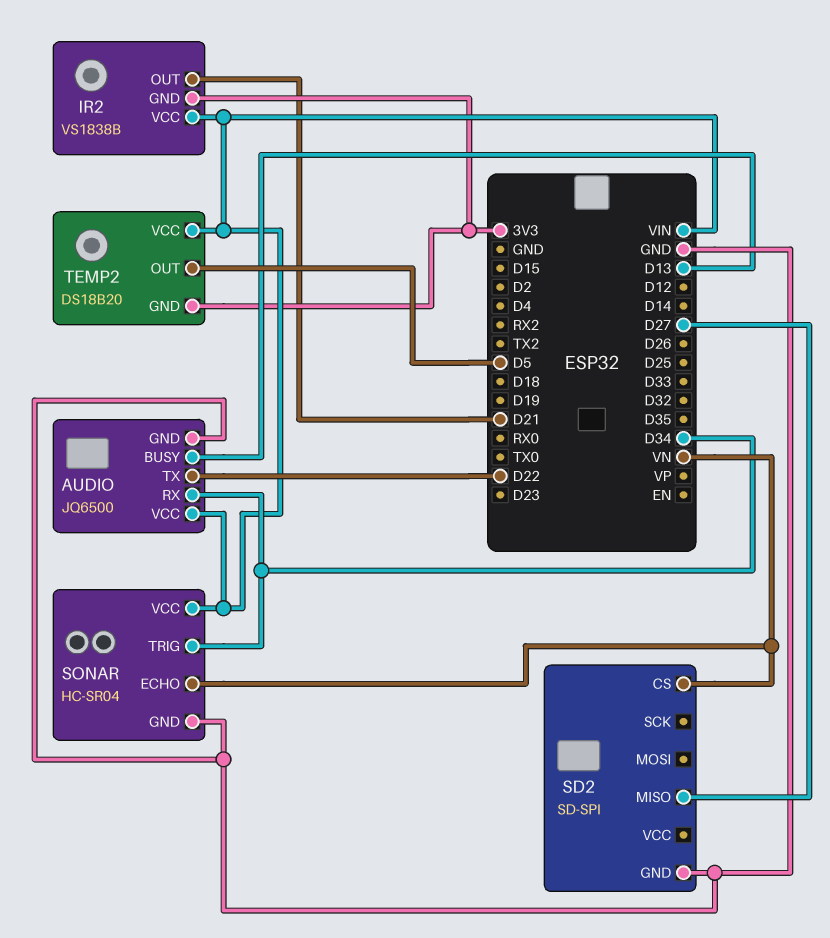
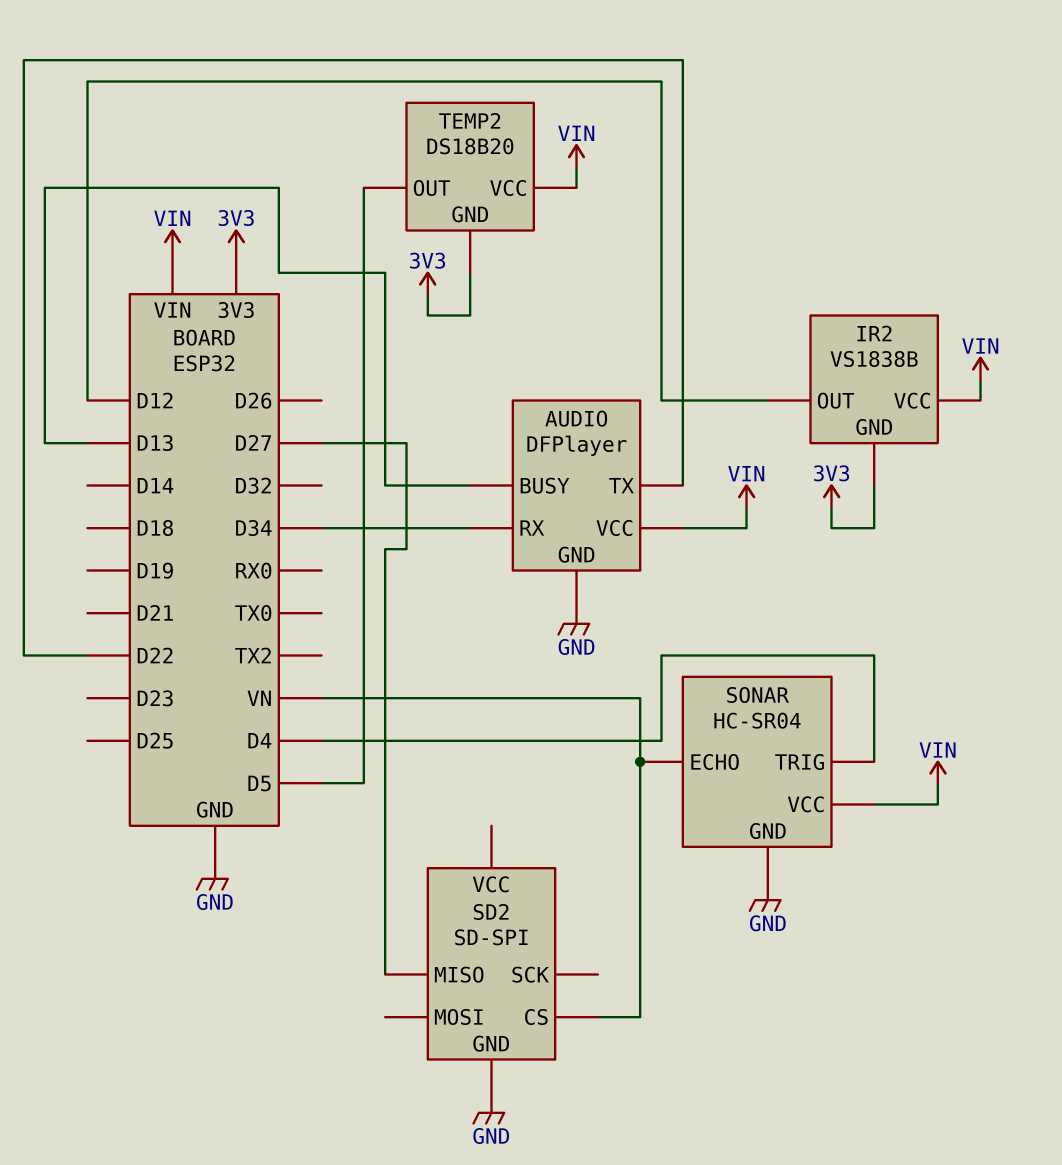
AUDIO: JQ6500 -> DFPlayer
IR2 pin OUT: D21 -> D12
SONAR pin TRIG: D34 -> D4

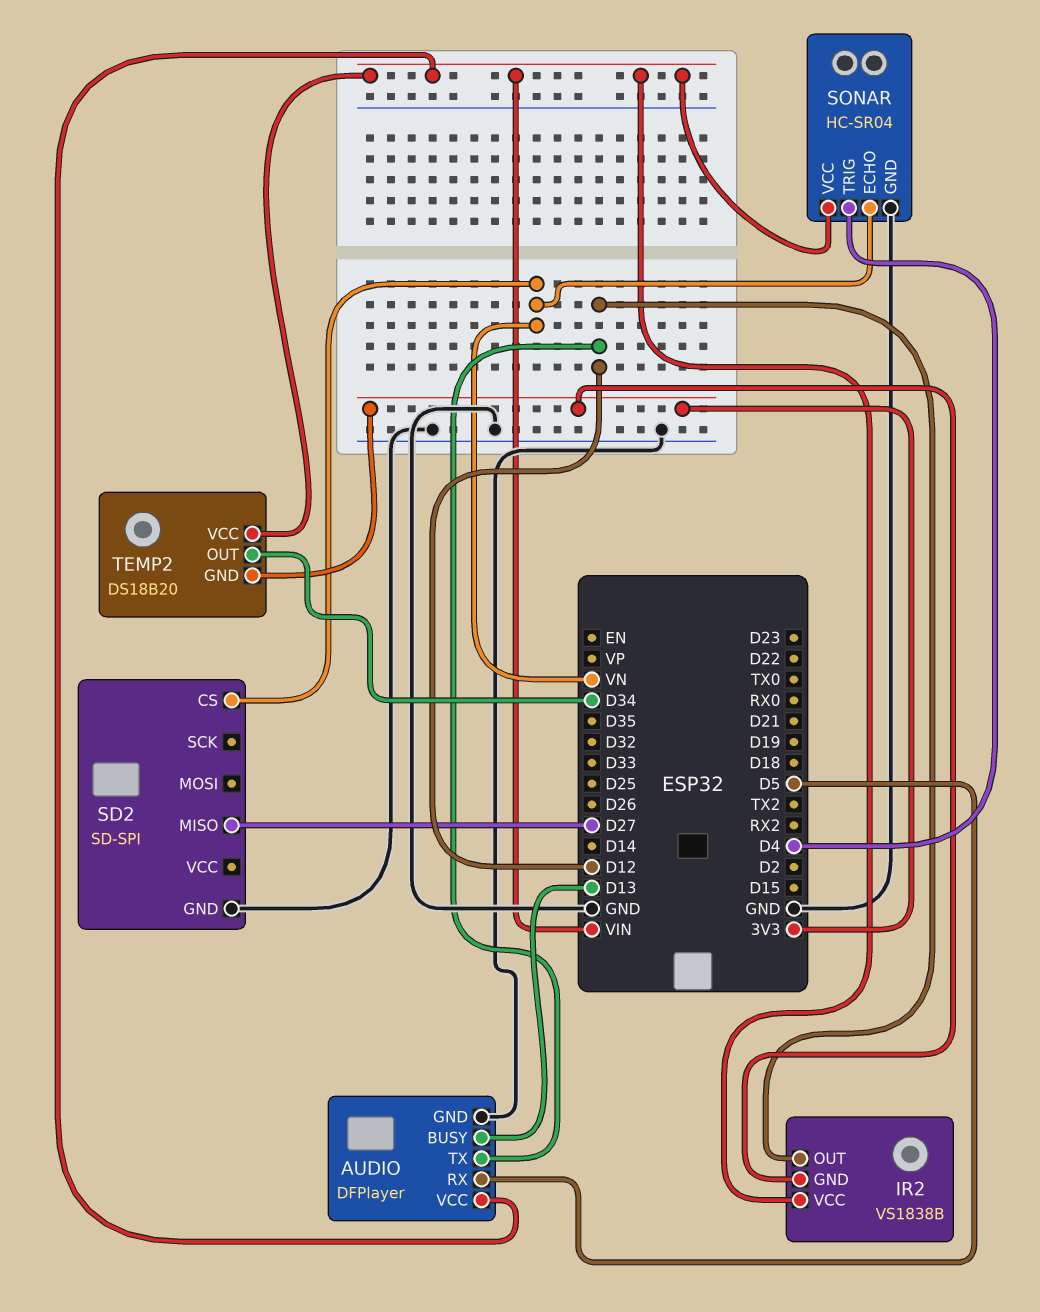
AUDIO pin RX: D34 -> D5
AUDIO pin TX: D22 -> D12
TEMP2 pin OUT: D5 -> D34

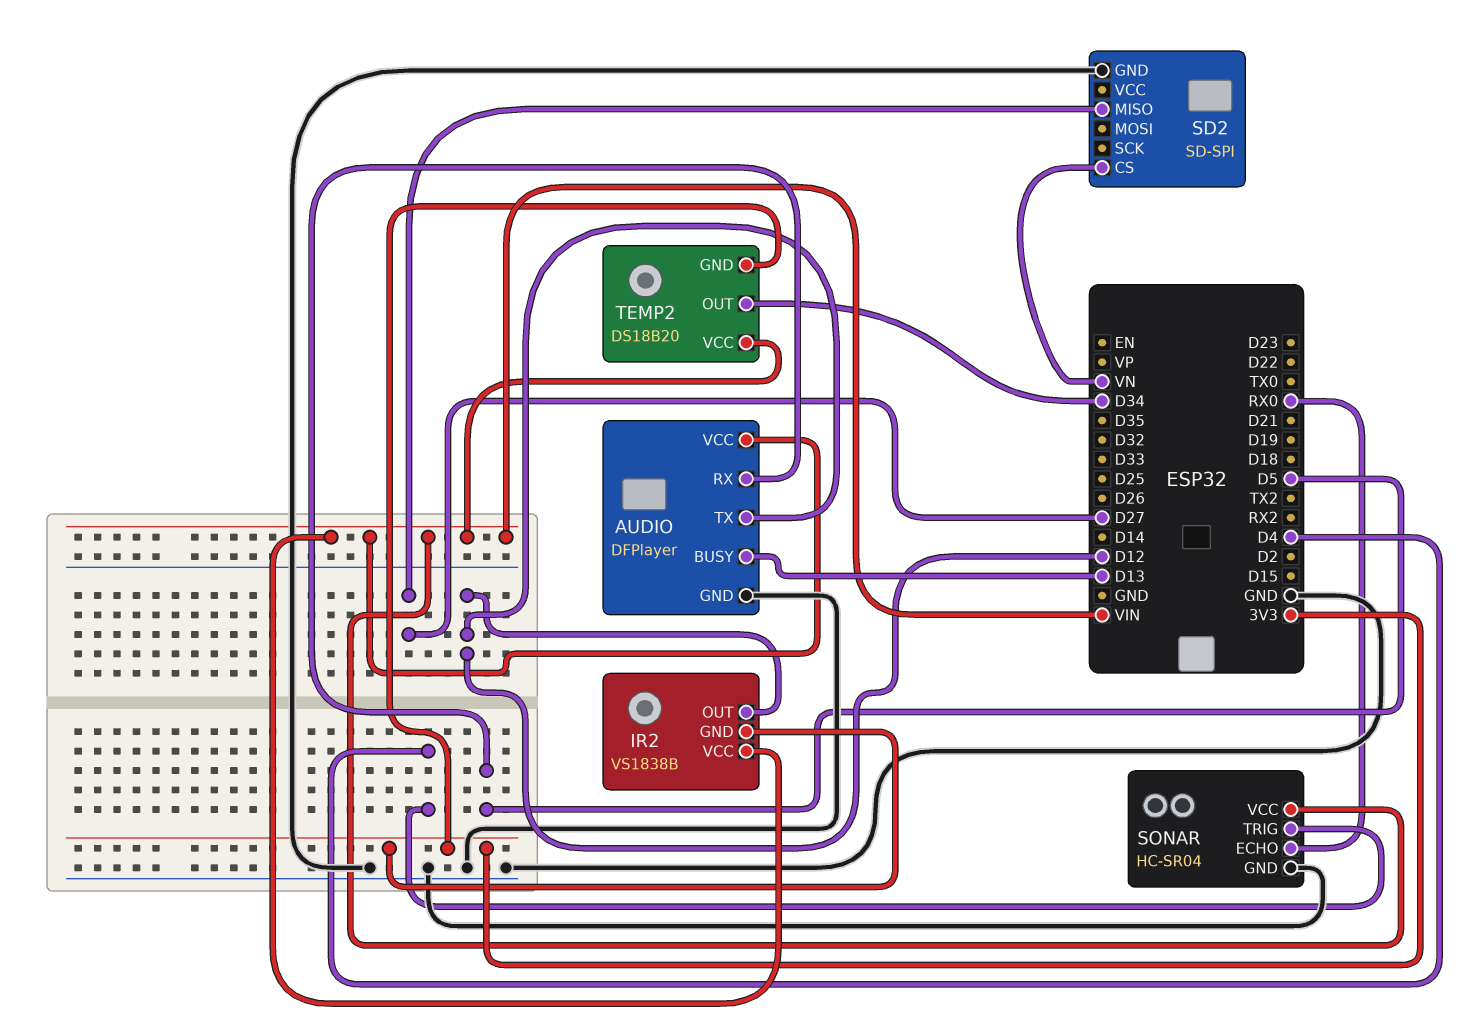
SONAR pin ECHO: VN -> RX0

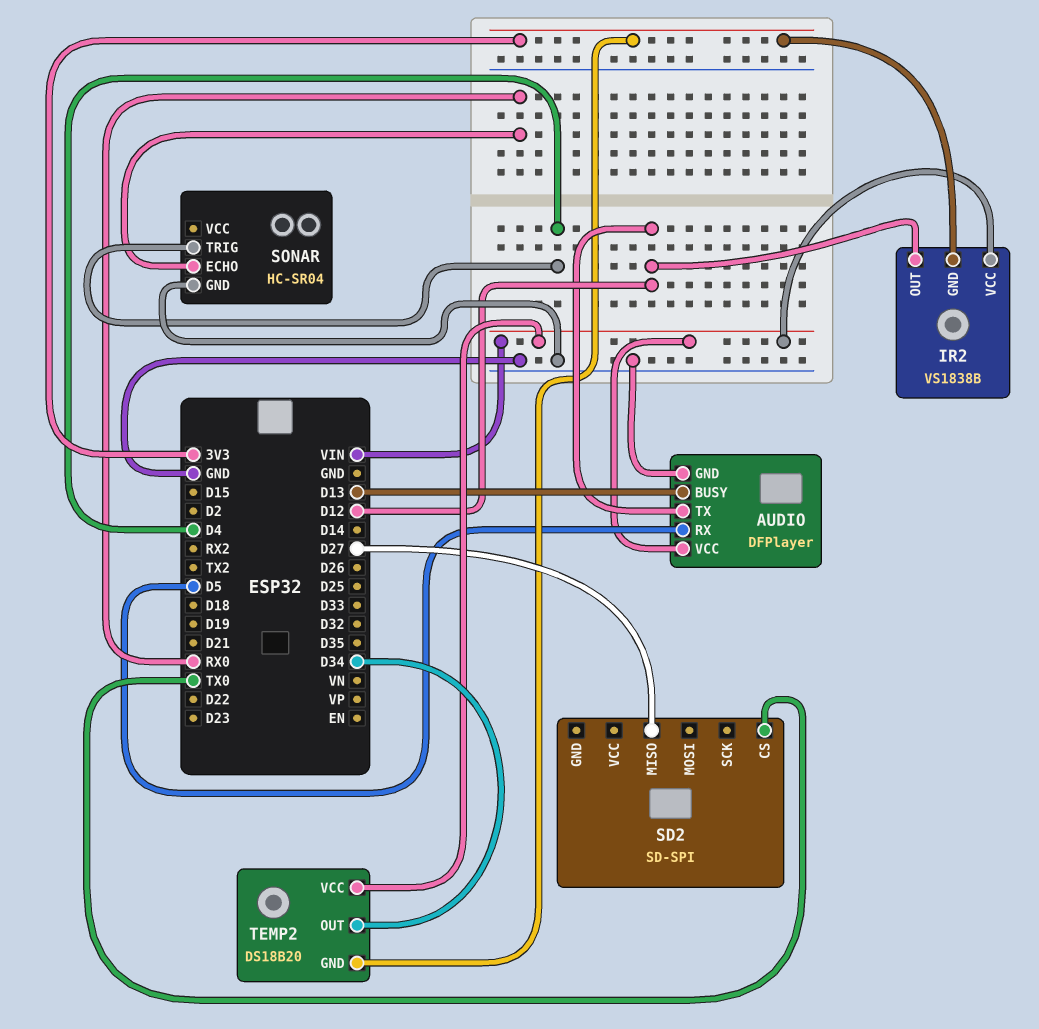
SD2 pin CS: VN -> TX0
SD2 pin GND: GND -> none
SONAR pin VCC: VIN -> none

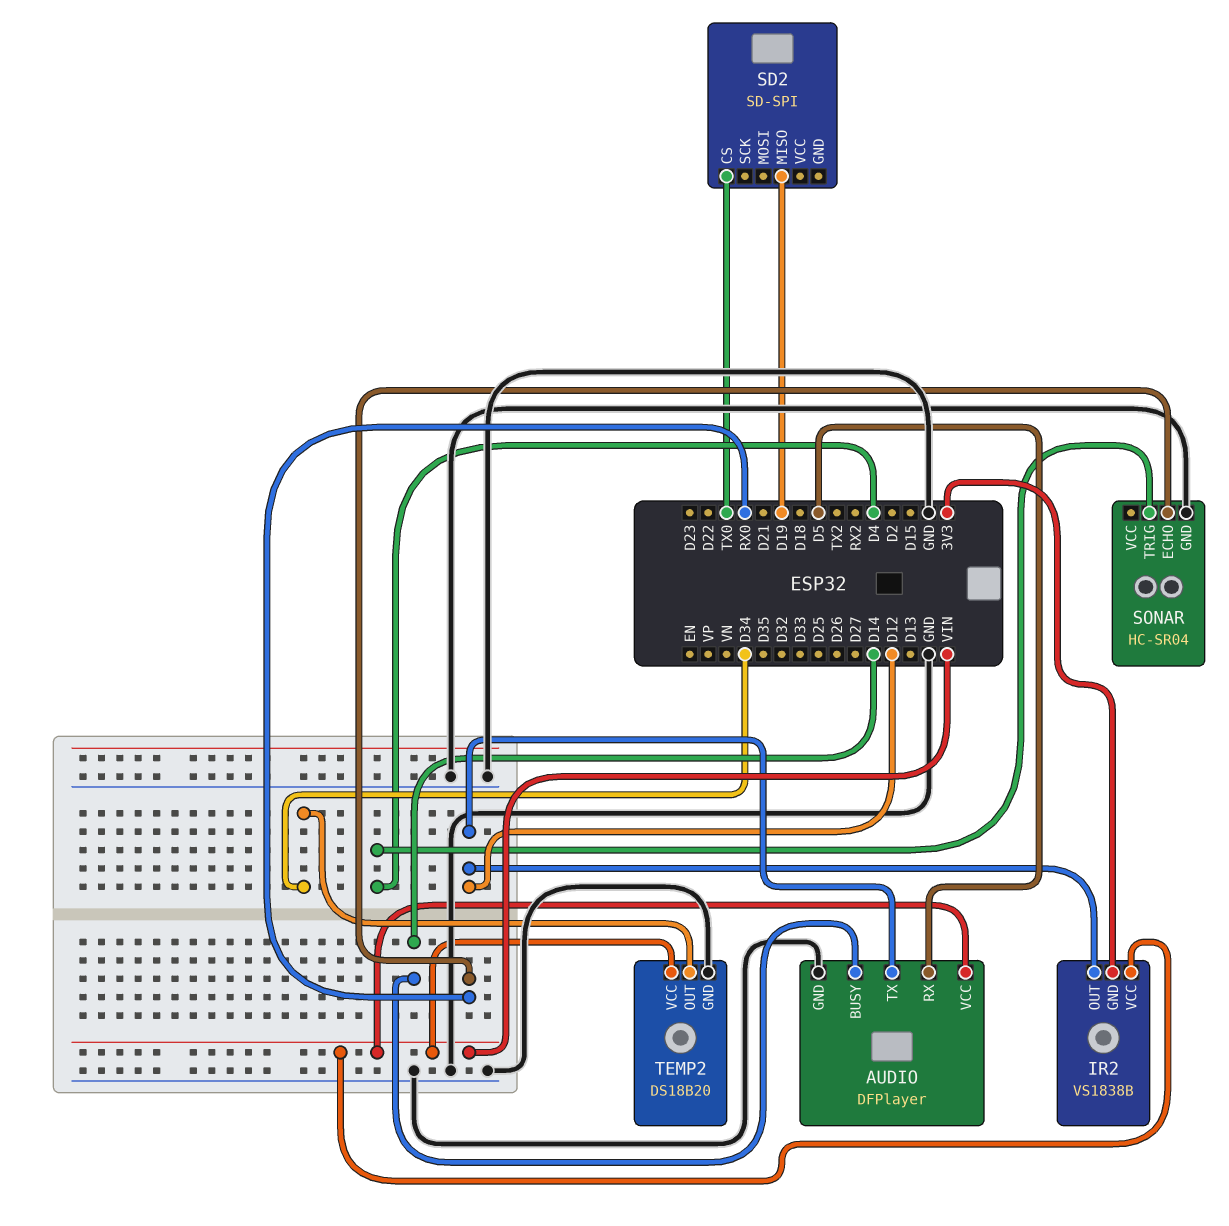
AUDIO pin BUSY: D13 -> D14
SD2 pin MISO: D27 -> D19
TEMP2 pin GND: 3V3 -> GND

